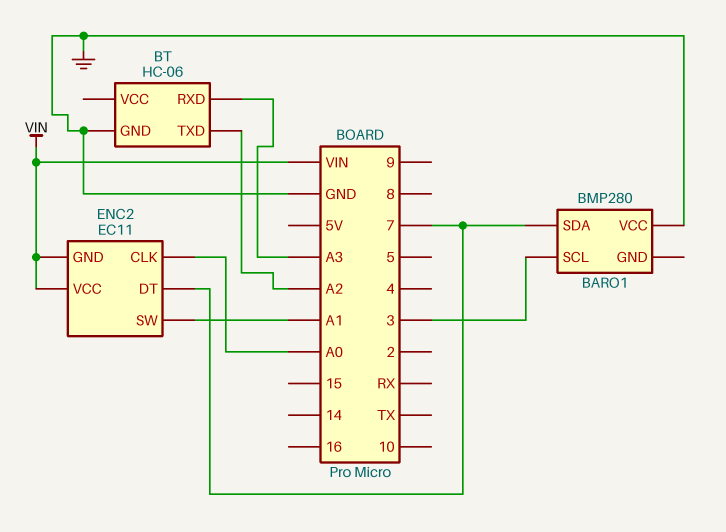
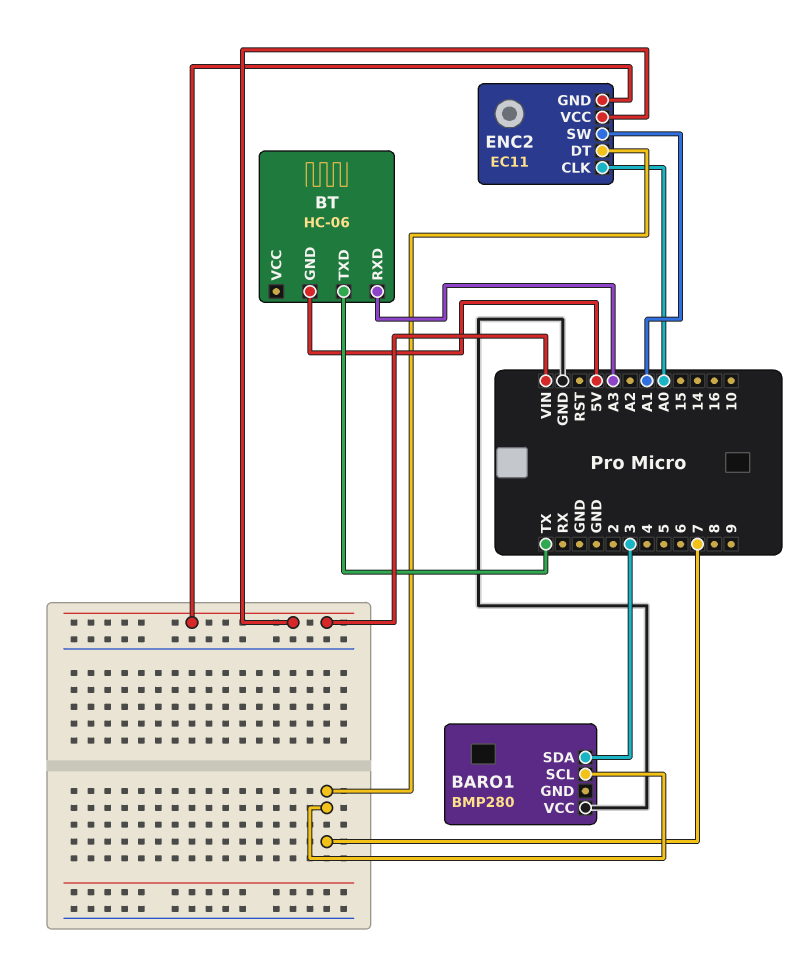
BARO1 pin SCL: 3 -> 7
BARO1 pin SDA: 7 -> 3
BT pin GND: GND -> 5V
BT pin TXD: A2 -> TX

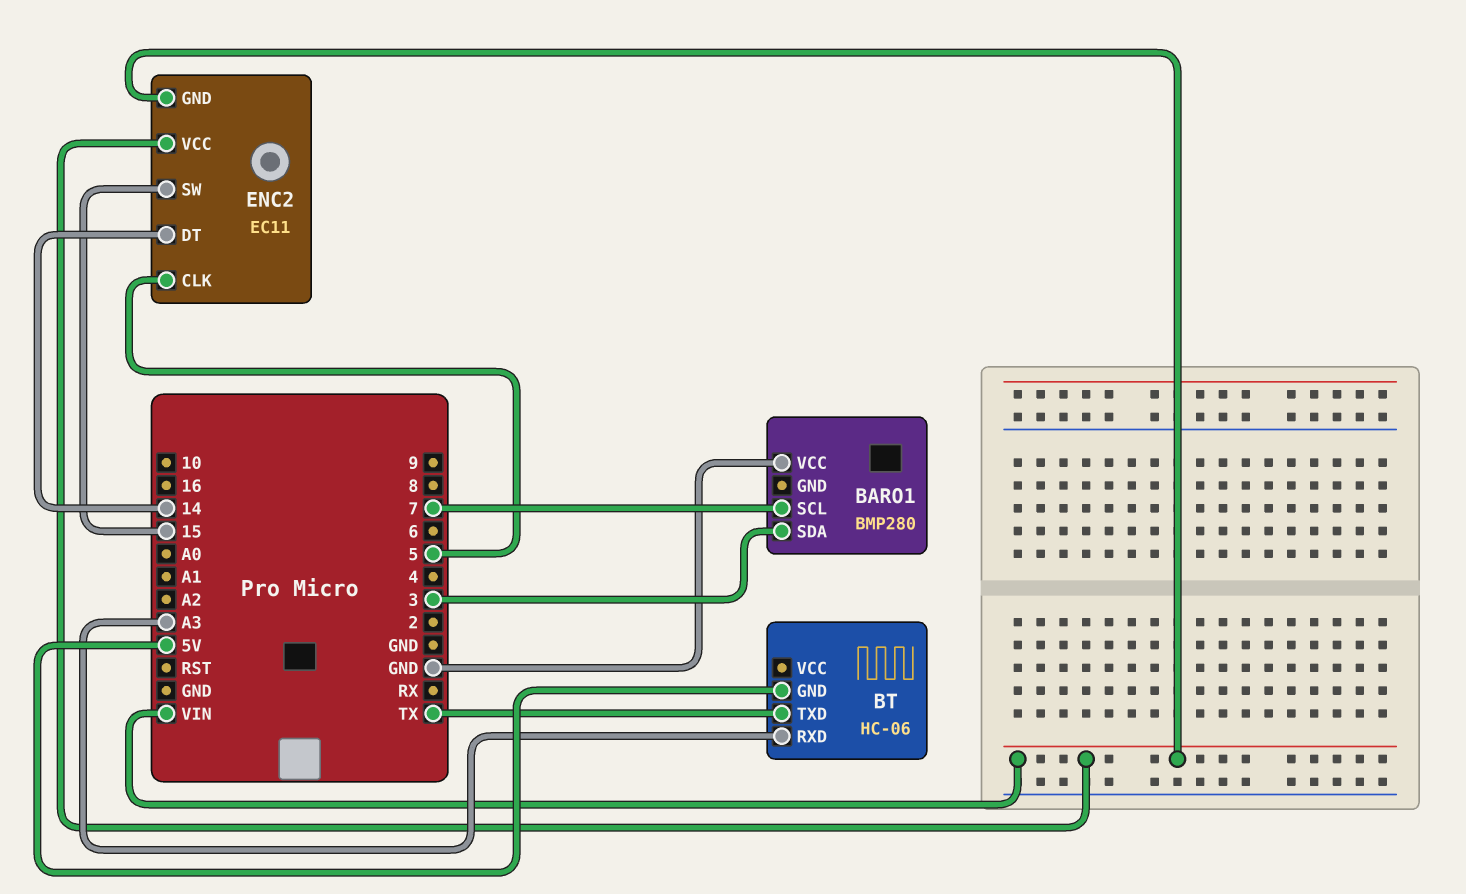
ENC2 pin CLK: A0 -> 5
ENC2 pin DT: 7 -> 14
ENC2 pin SW: A1 -> 15

